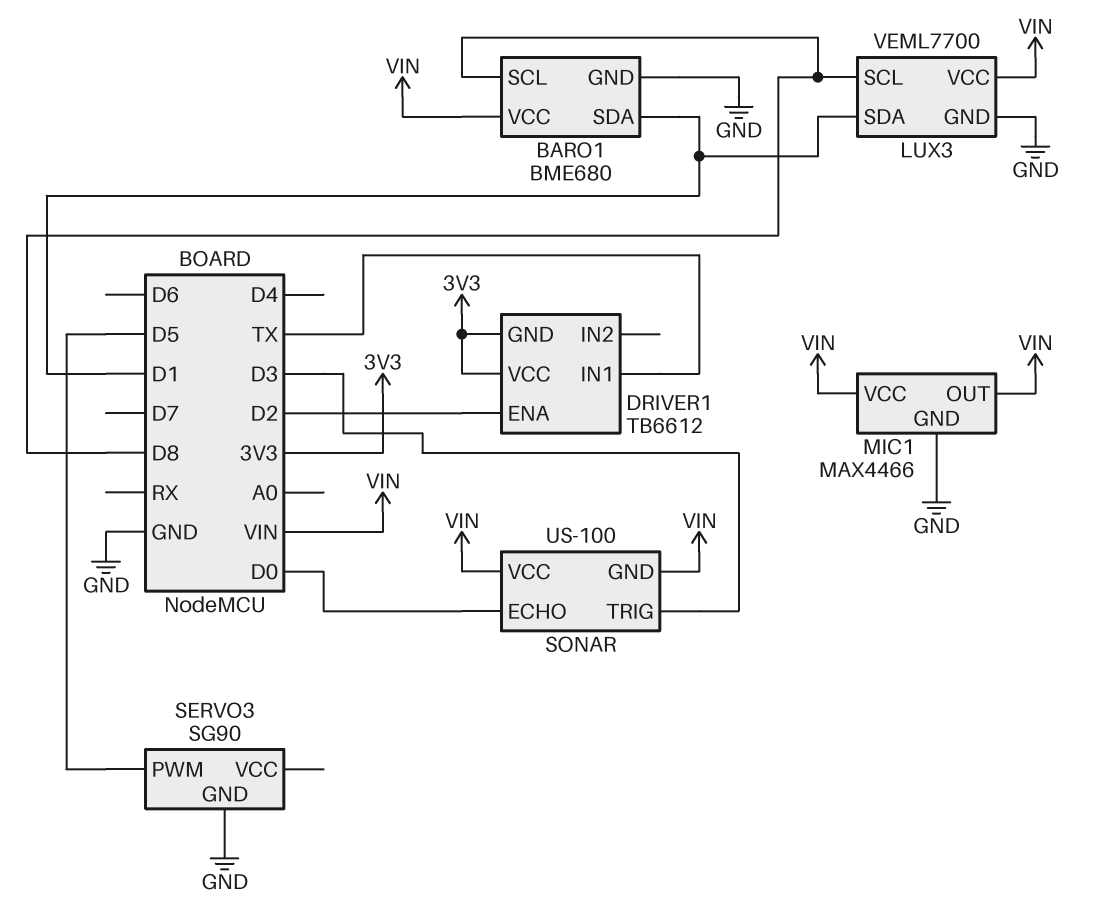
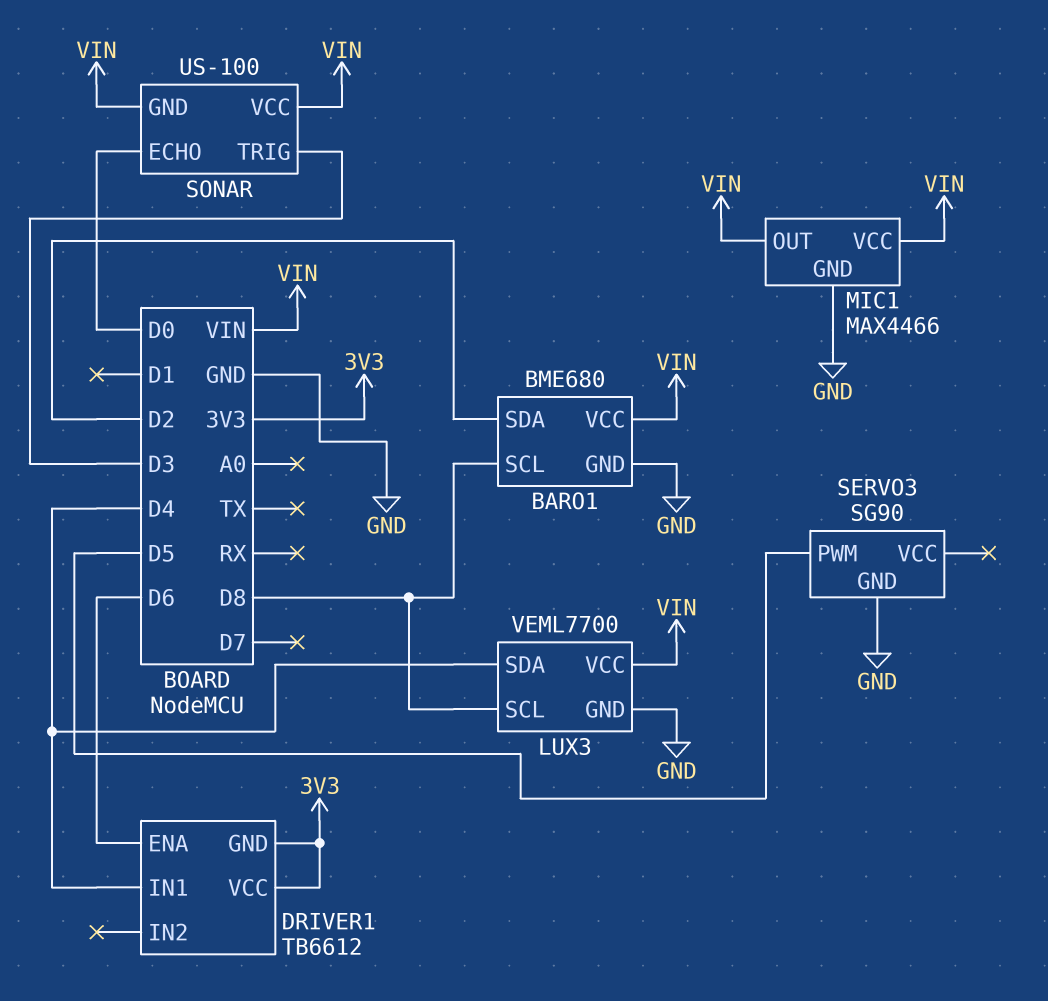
BARO1 pin SDA: D1 -> D2
DRIVER1 pin ENA: D2 -> D6
DRIVER1 pin IN1: TX -> D4
LUX3 pin SDA: D1 -> D4

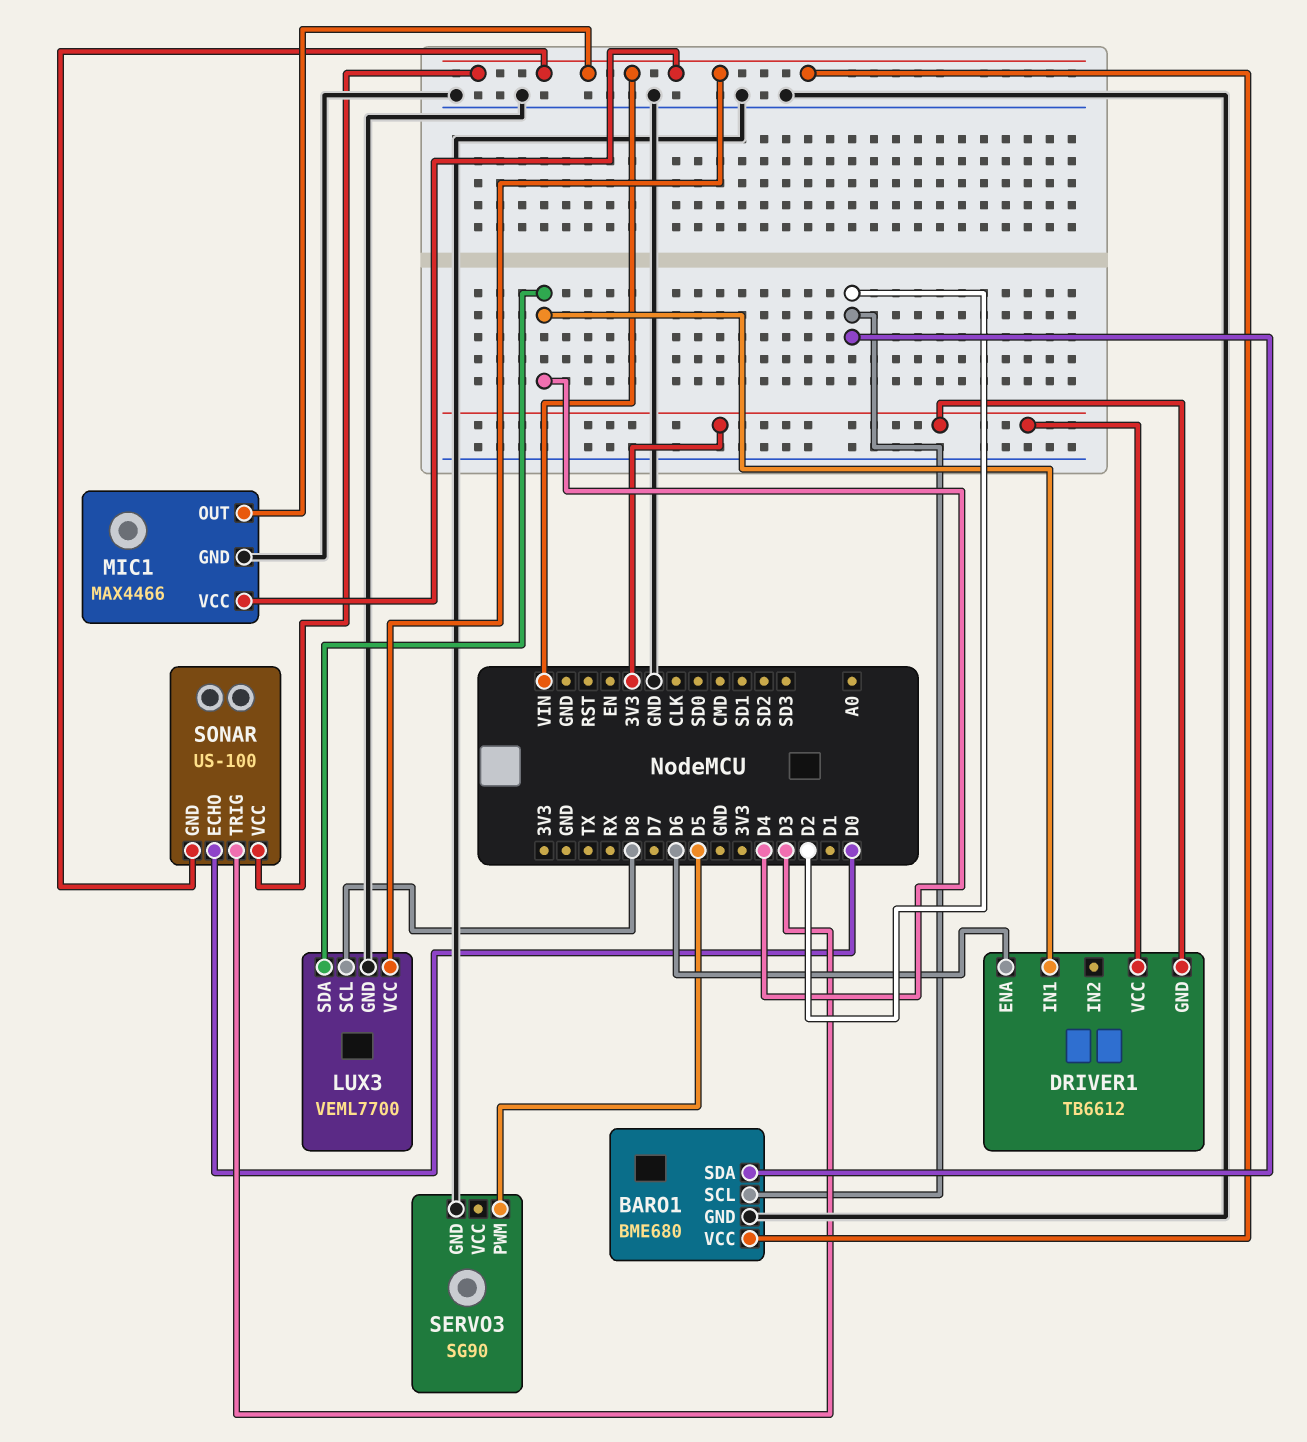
BARO1 pin SCL: D8 -> D2

